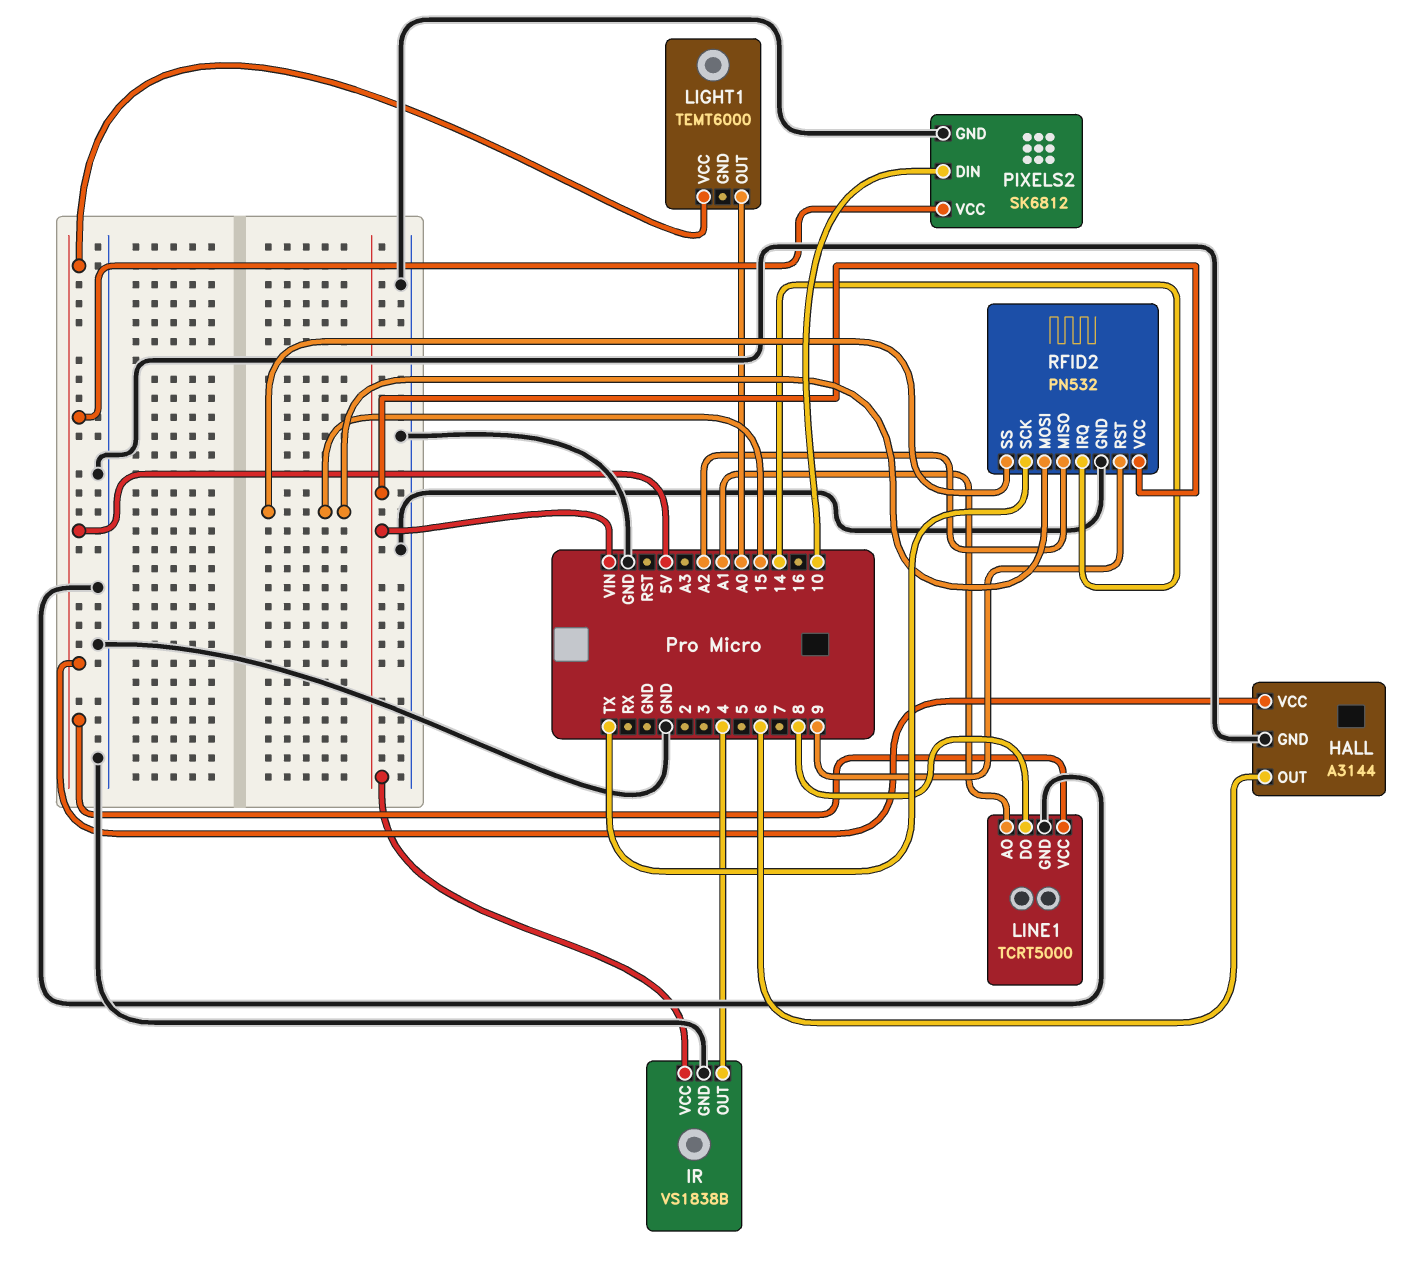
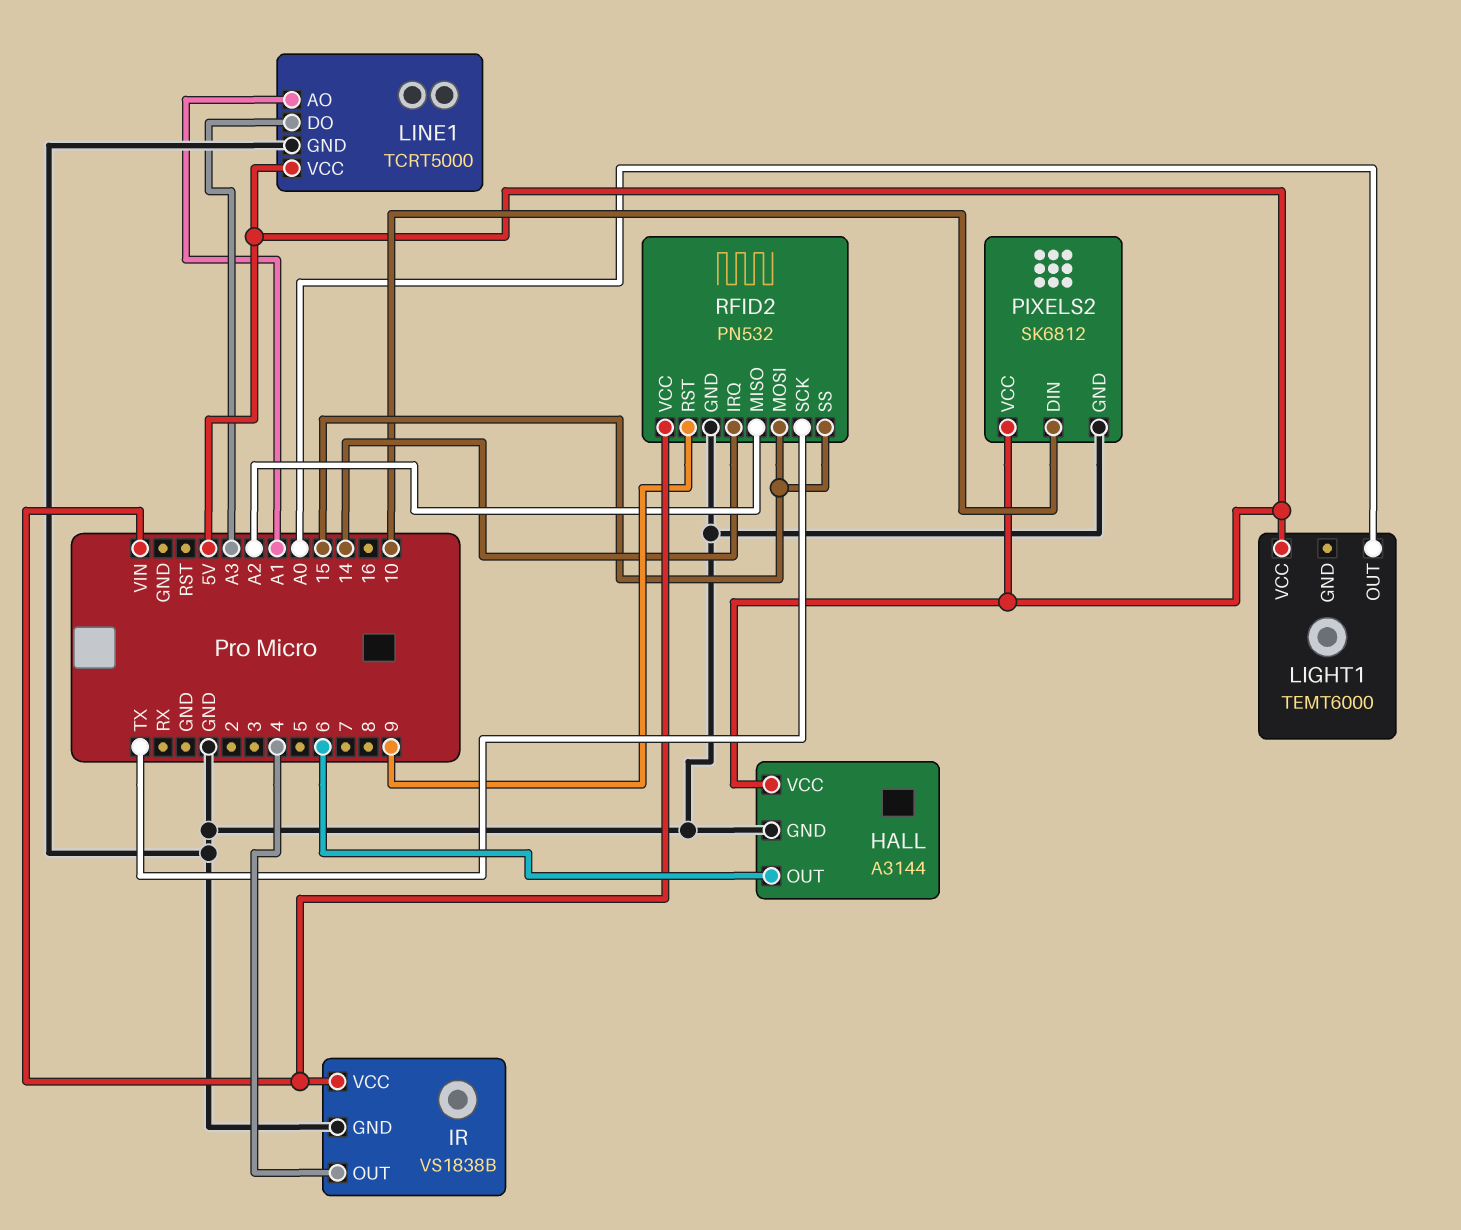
LINE1 pin DO: 8 -> A3

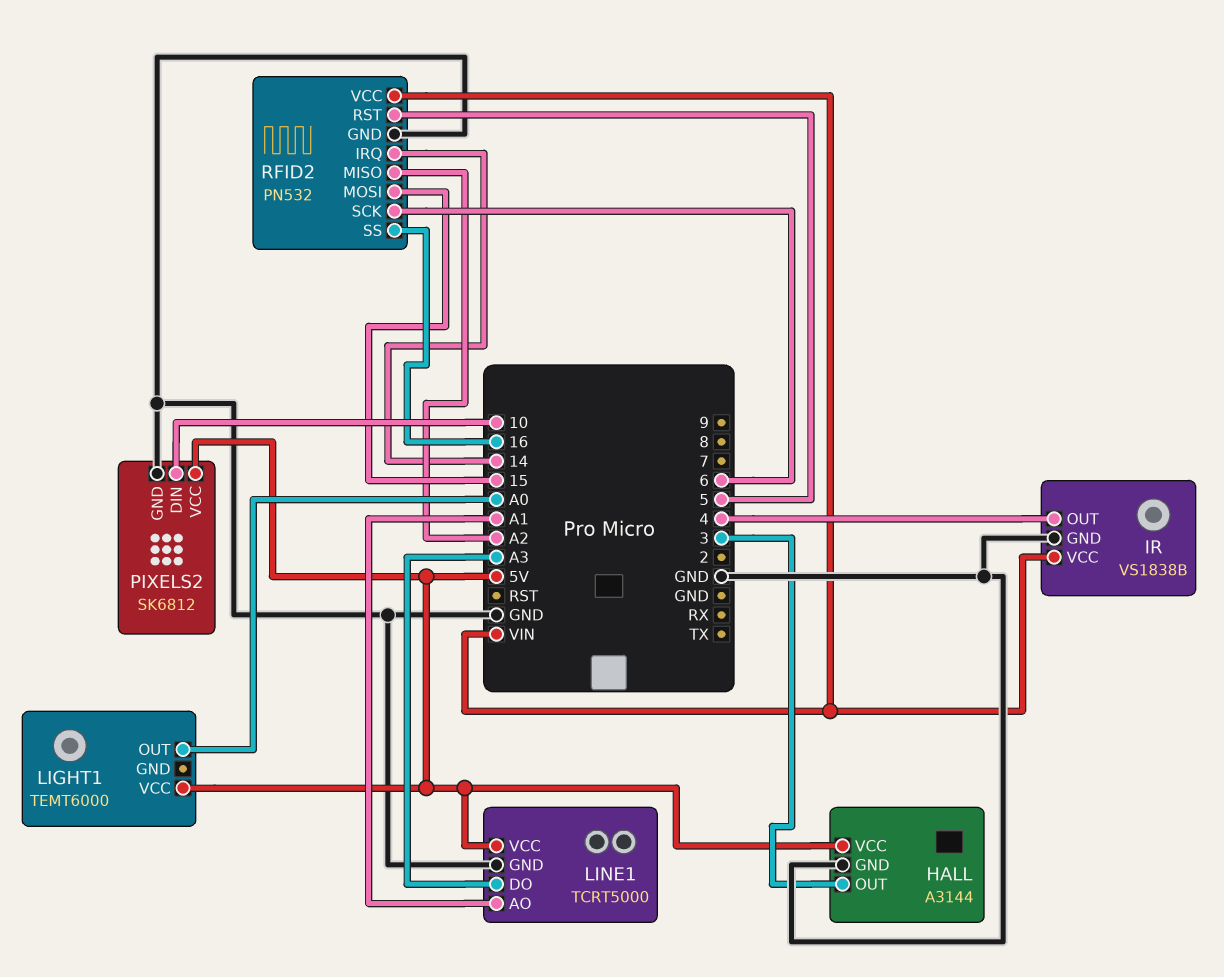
HALL pin OUT: 6 -> 3
RFID2 pin RST: 9 -> 5
RFID2 pin SCK: TX -> 6
RFID2 pin SS: 15 -> 16

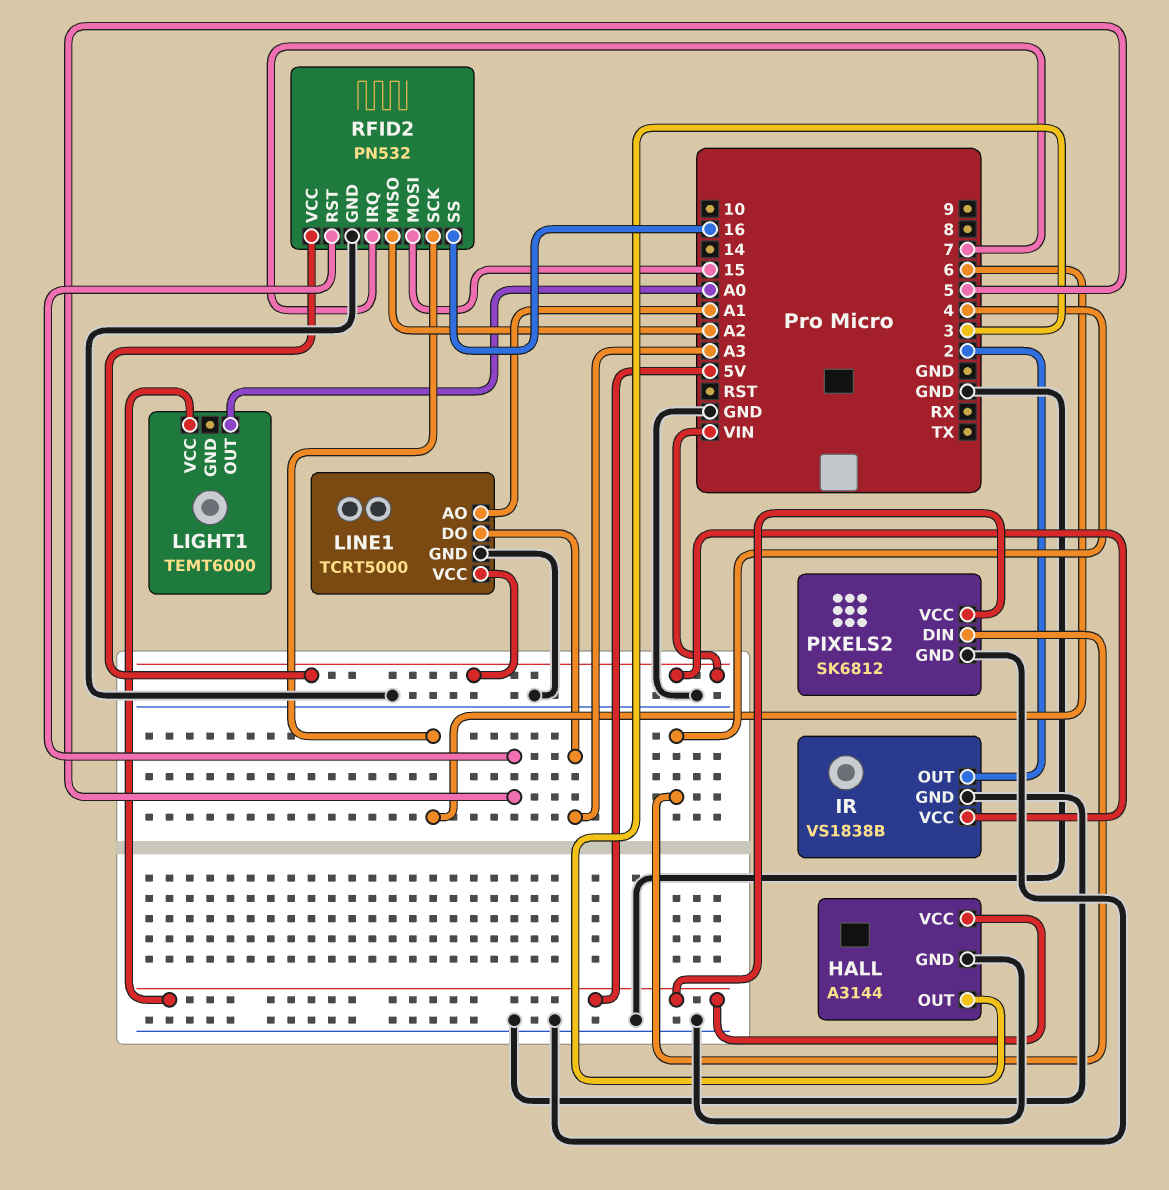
IR pin OUT: 4 -> 2
LINE1 pin VCC: 5V -> VIN
PIXELS2 pin DIN: 10 -> 4
RFID2 pin IRQ: 14 -> 7

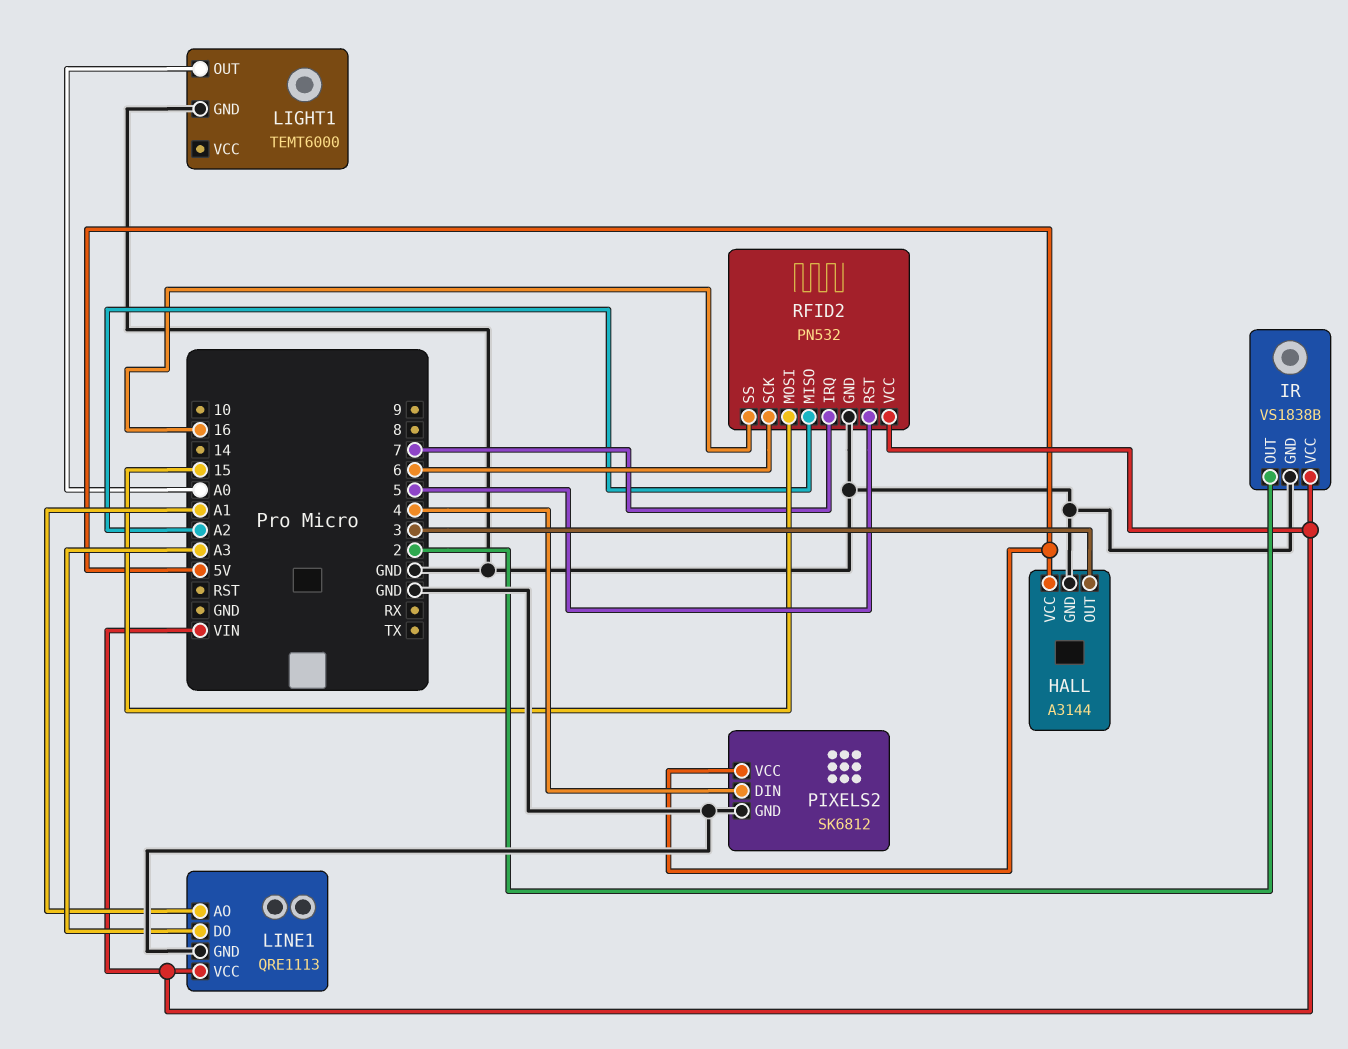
LIGHT1 pin GND: none -> GND
LIGHT1 pin VCC: 5V -> none
LINE1: TCRT5000 -> QRE1113

